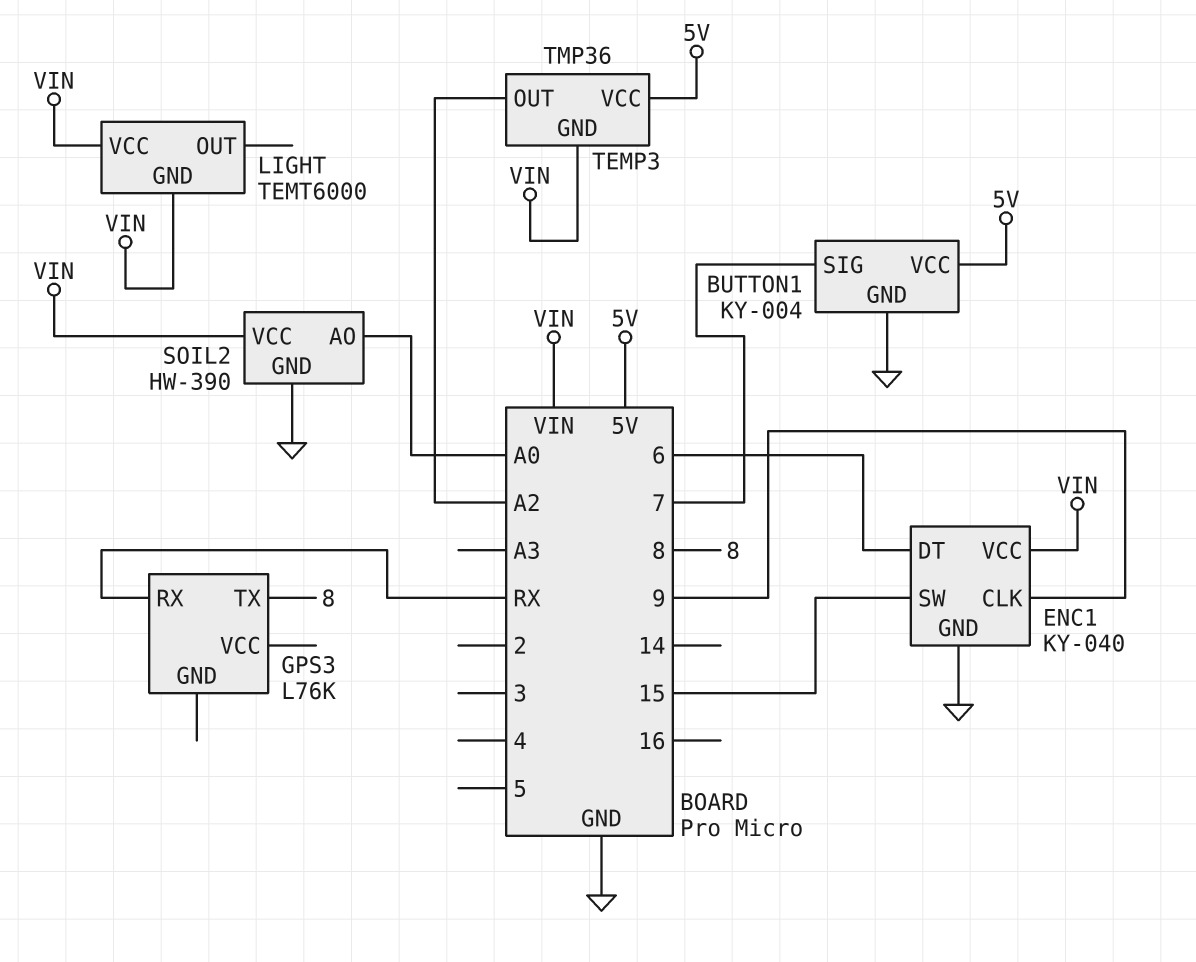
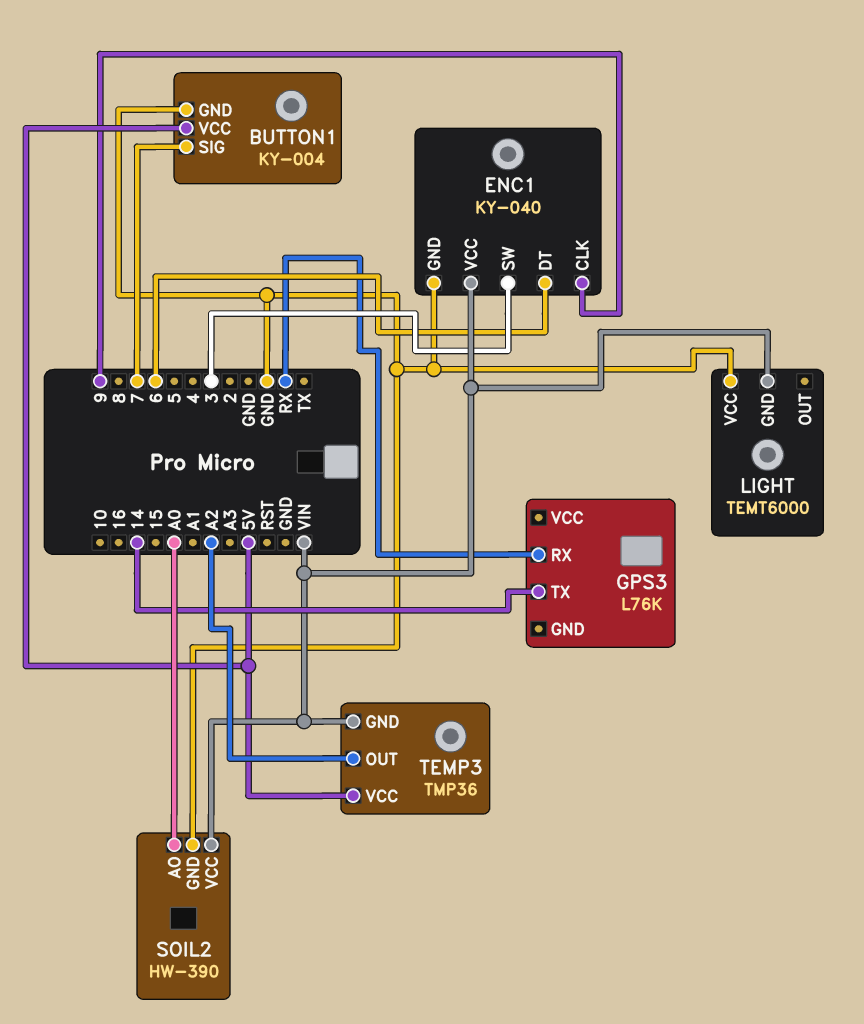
ENC1 pin SW: 15 -> 3
GPS3 pin TX: 8 -> 14
LIGHT pin VCC: VIN -> GND

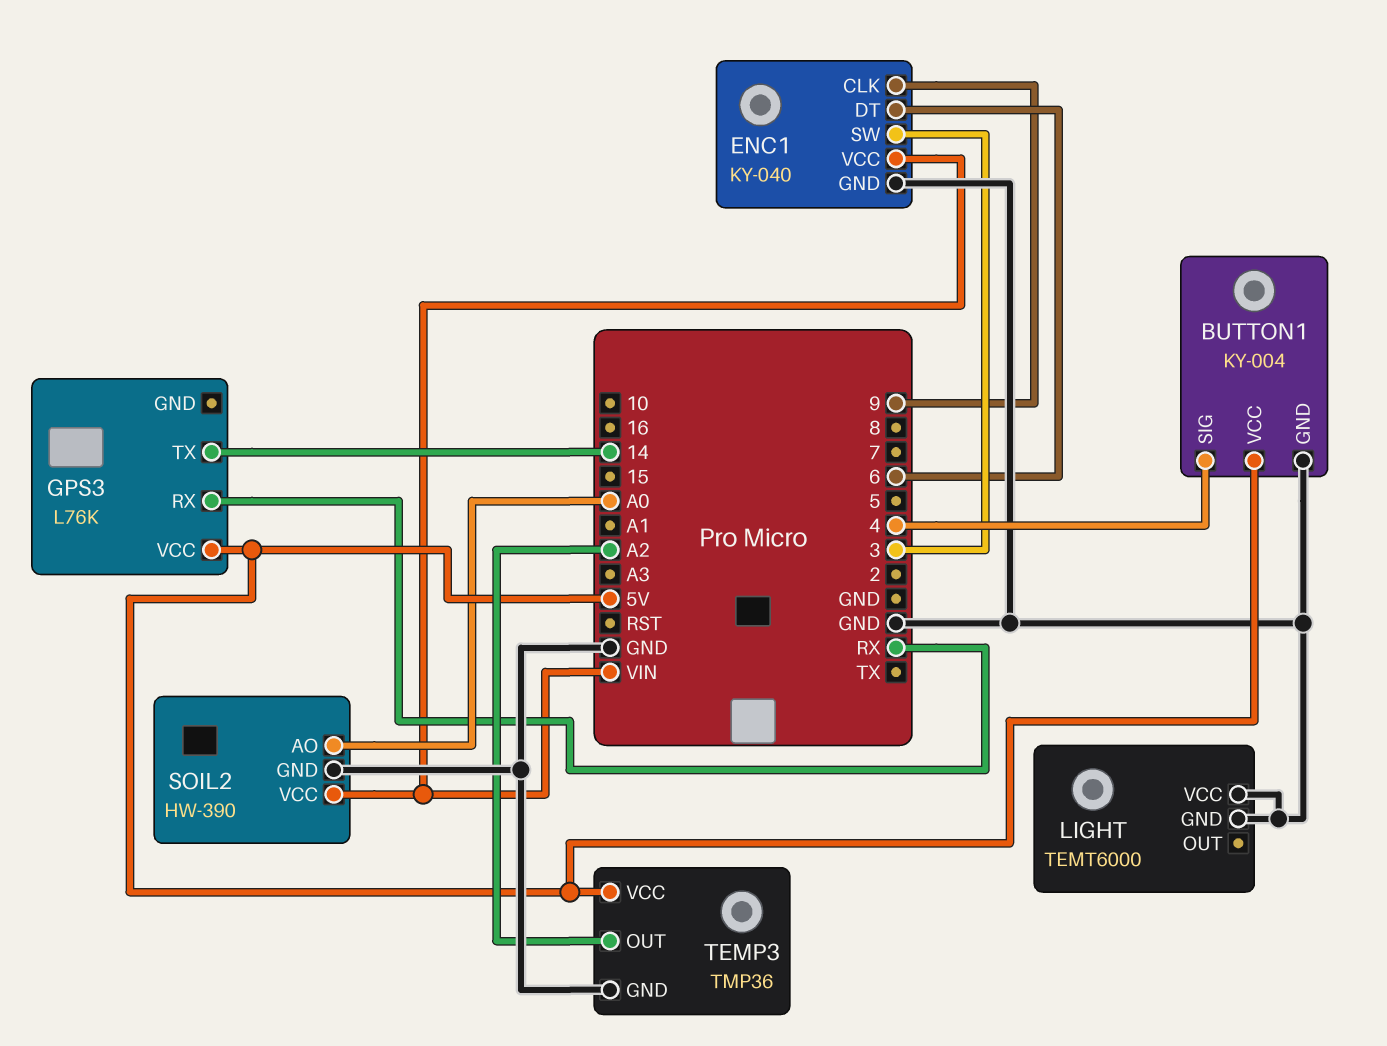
BUTTON1 pin SIG: 7 -> 4
GPS3 pin VCC: none -> 5V
LIGHT pin GND: VIN -> GND
TEMP3 pin GND: VIN -> GND

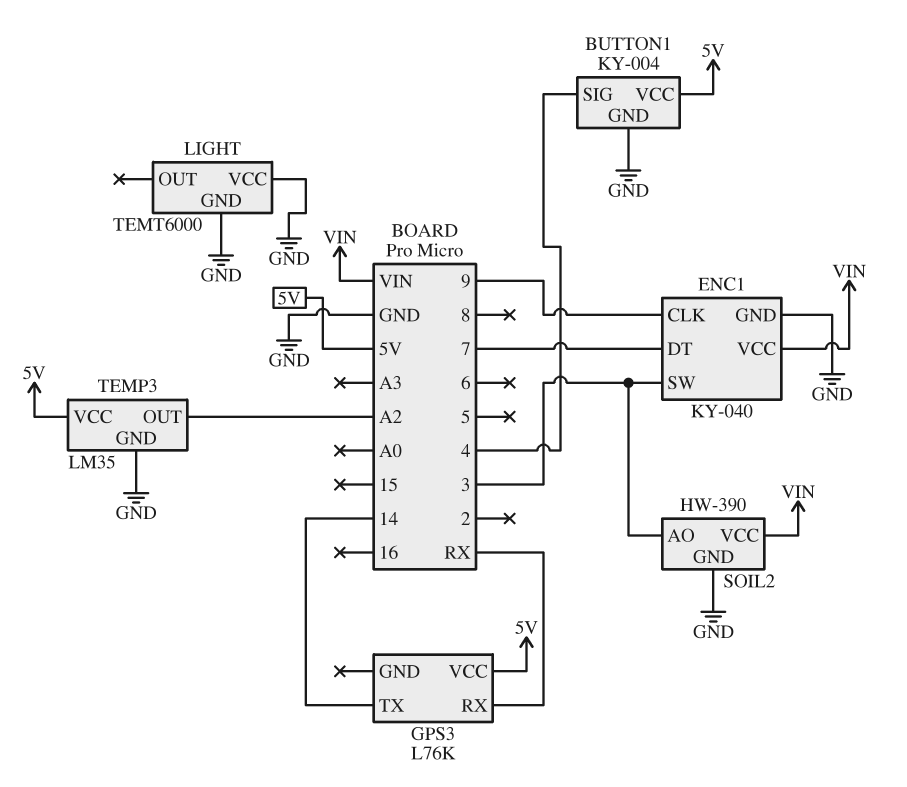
ENC1 pin DT: 6 -> 7
SOIL2 pin AO: A0 -> 3
TEMP3: TMP36 -> LM35

